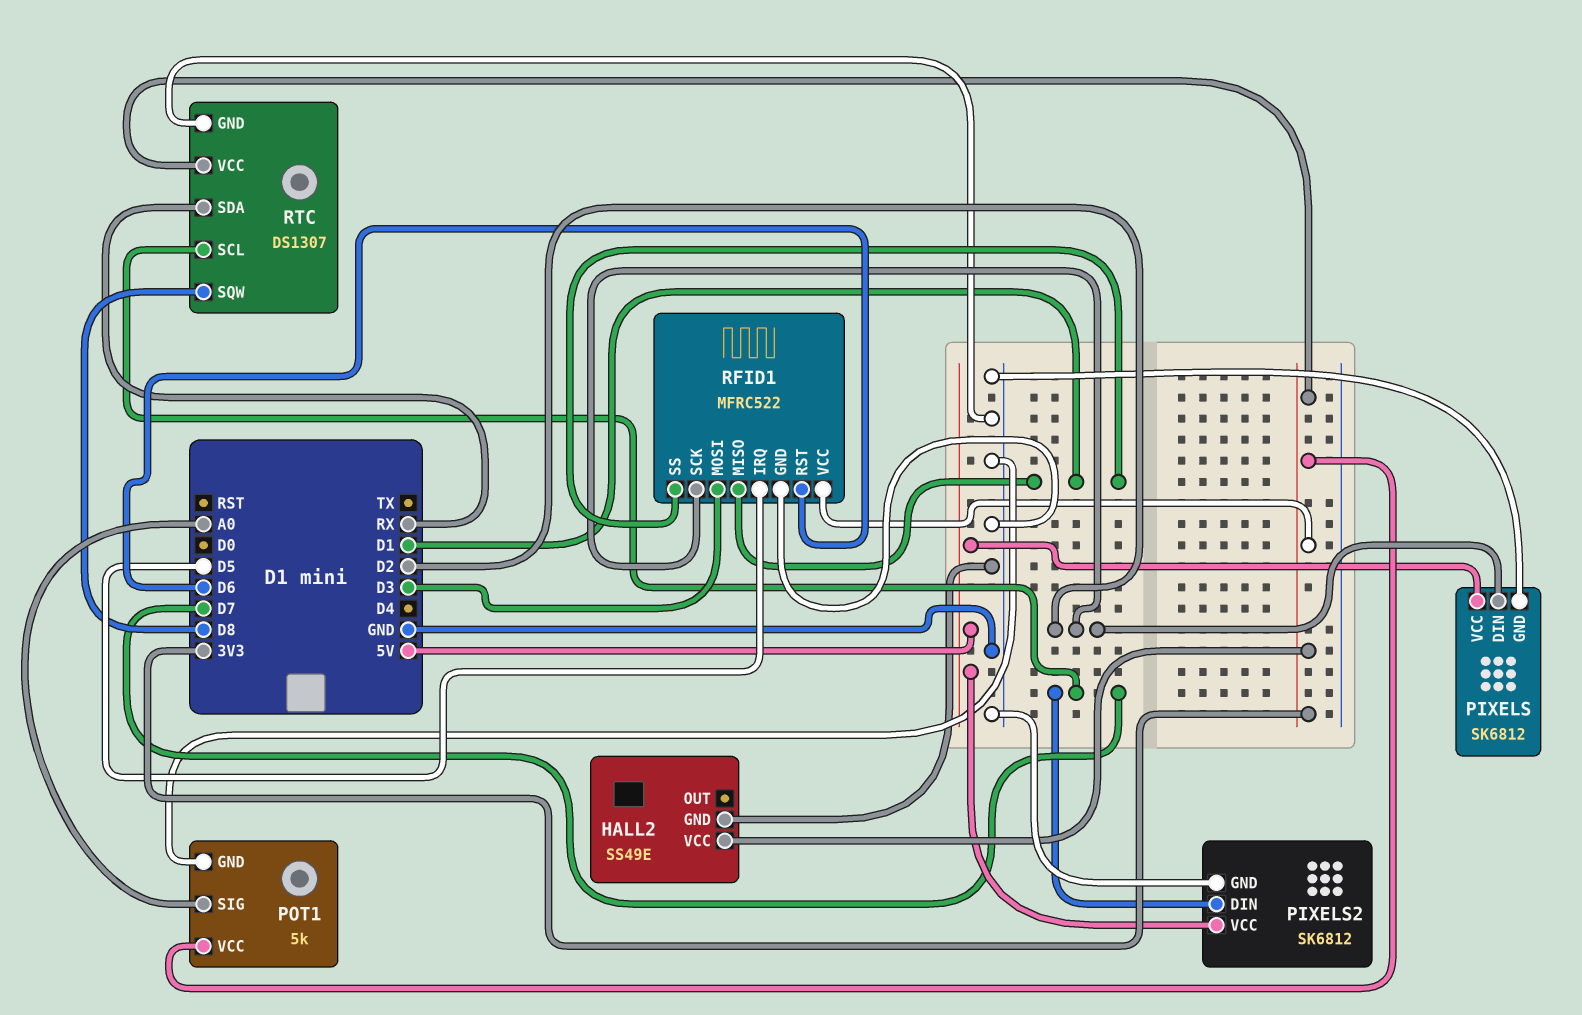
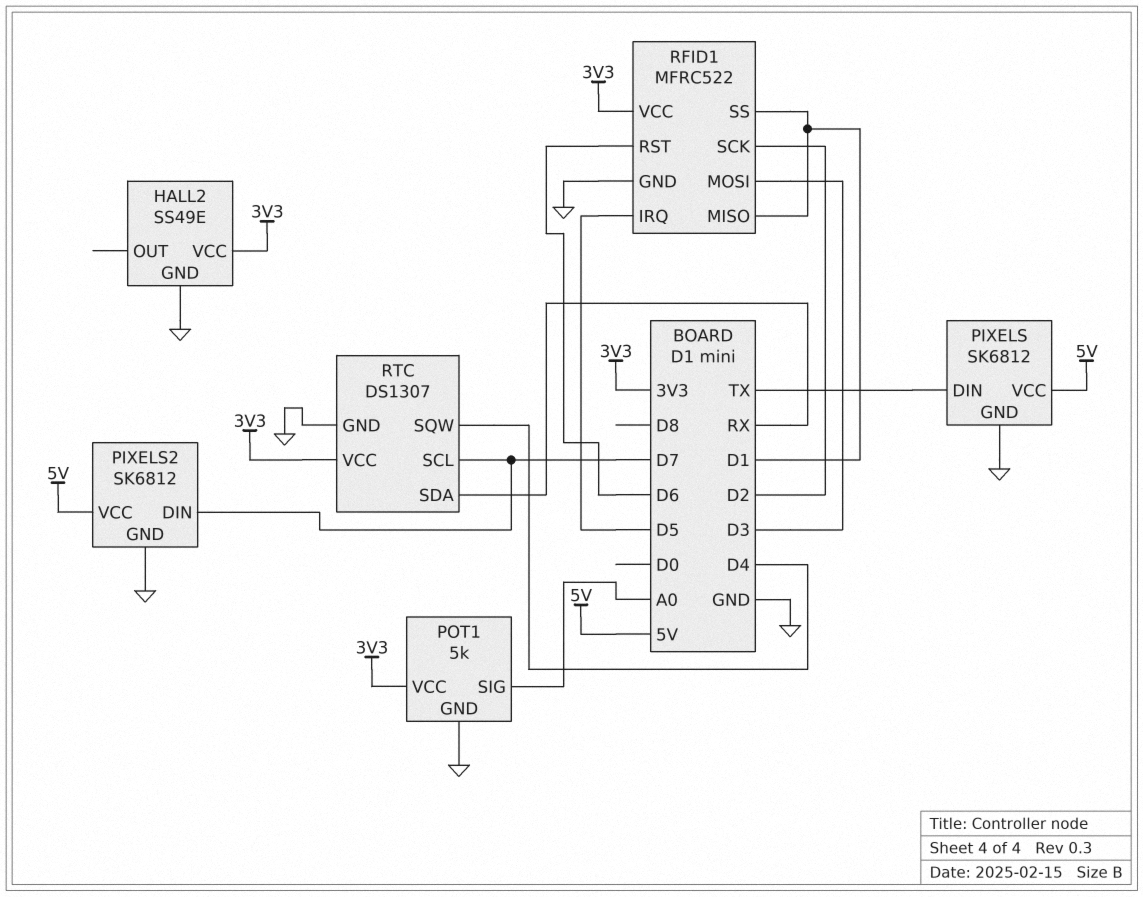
PIXELS pin DIN: D2 -> TX
RTC pin SQW: D8 -> D4

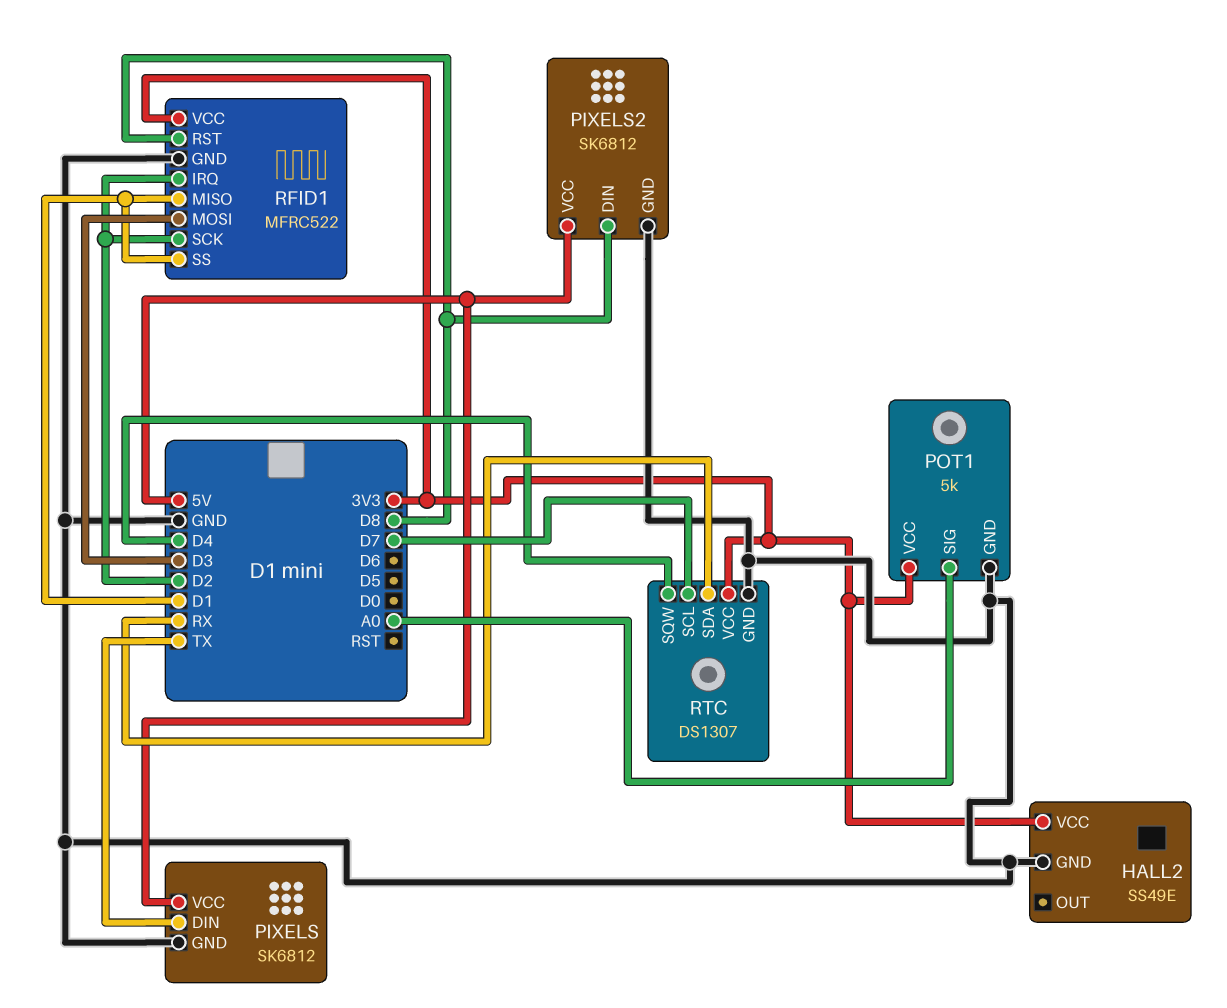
PIXELS2 pin DIN: D7 -> D8
RFID1 pin IRQ: D5 -> D2
RFID1 pin RST: D6 -> D8

